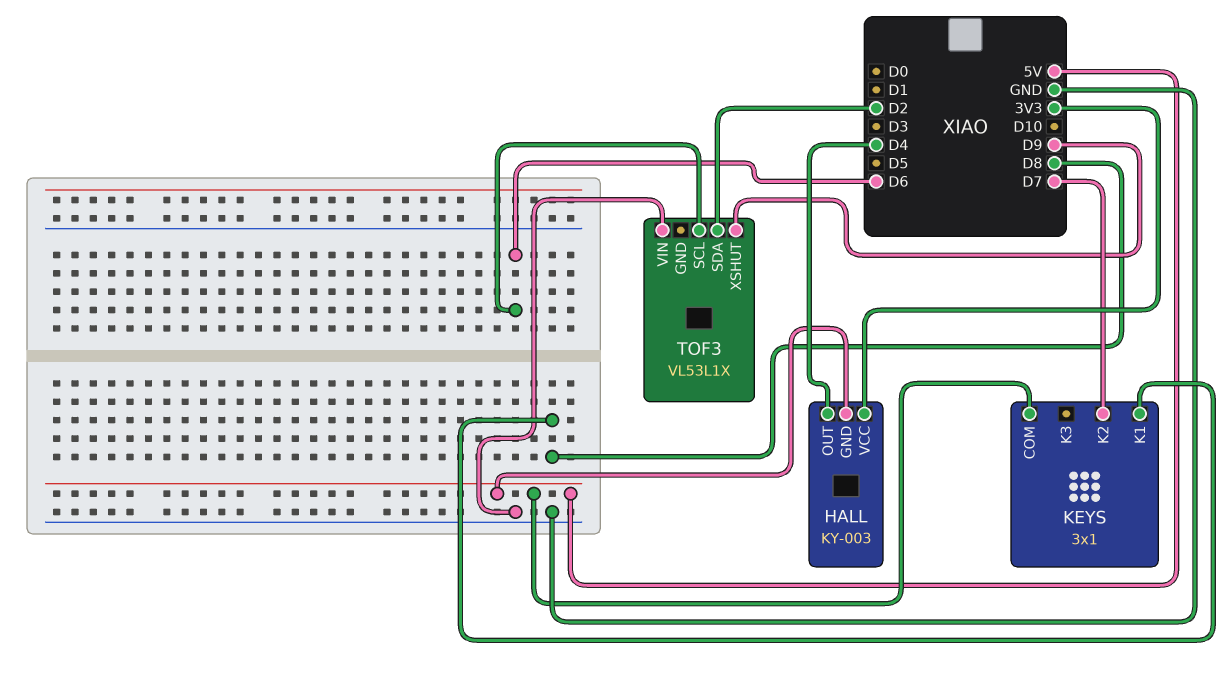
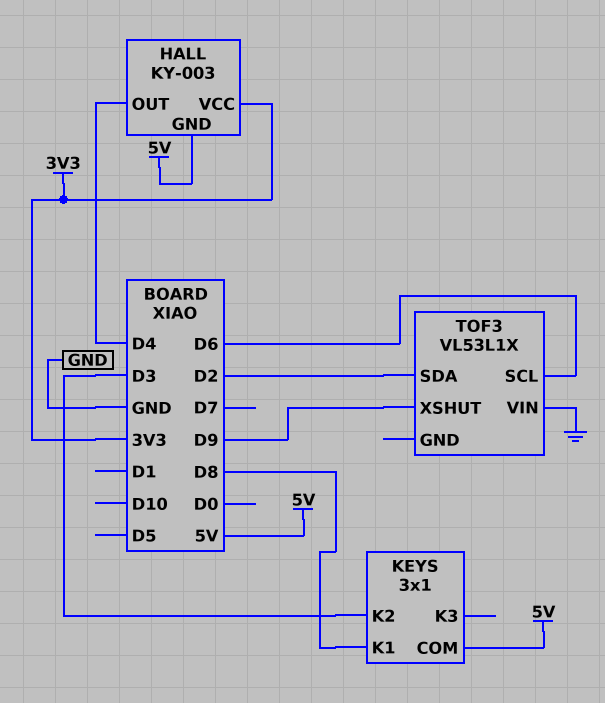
KEYS pin K2: D7 -> D3

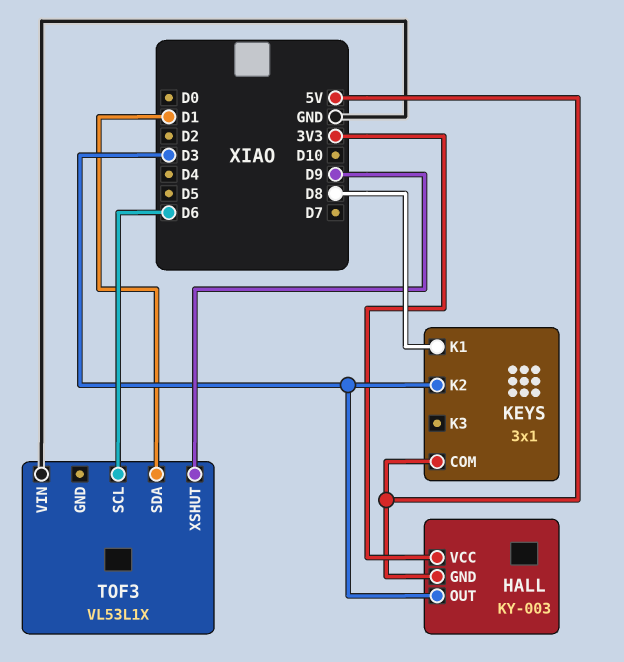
HALL pin OUT: D4 -> D3
TOF3 pin SDA: D2 -> D1

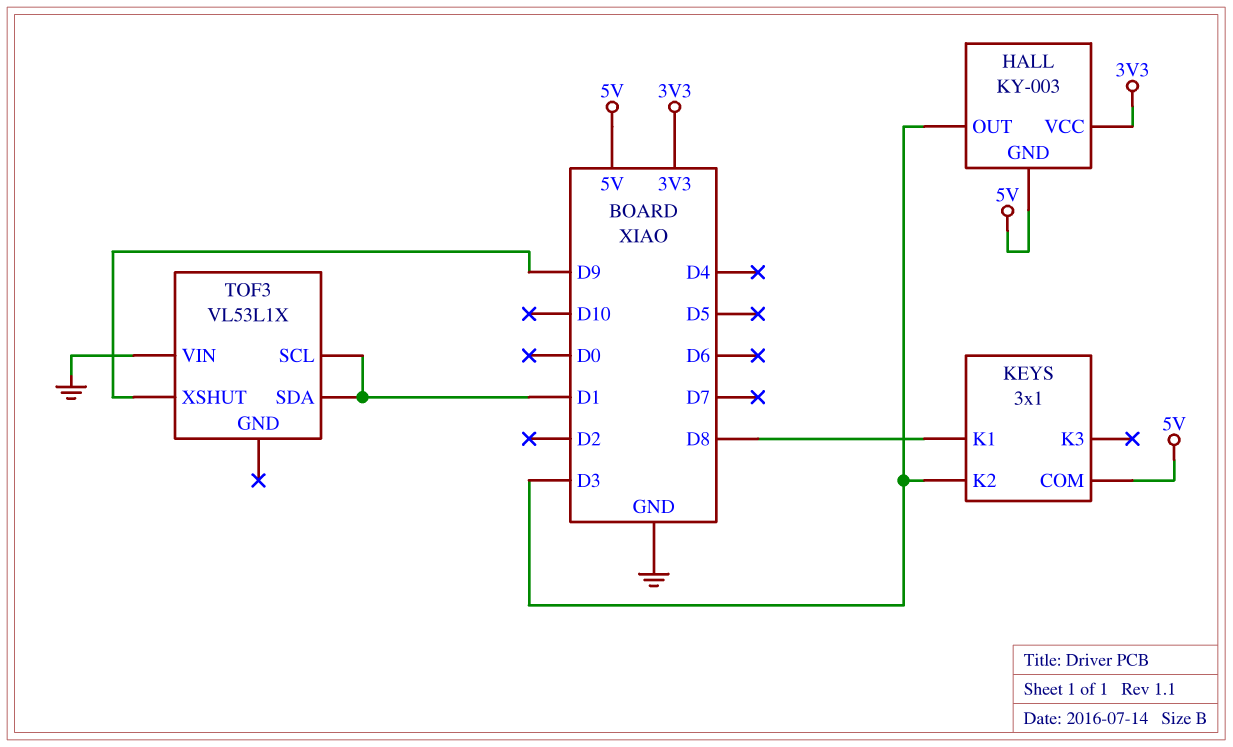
TOF3 pin SCL: D6 -> D1

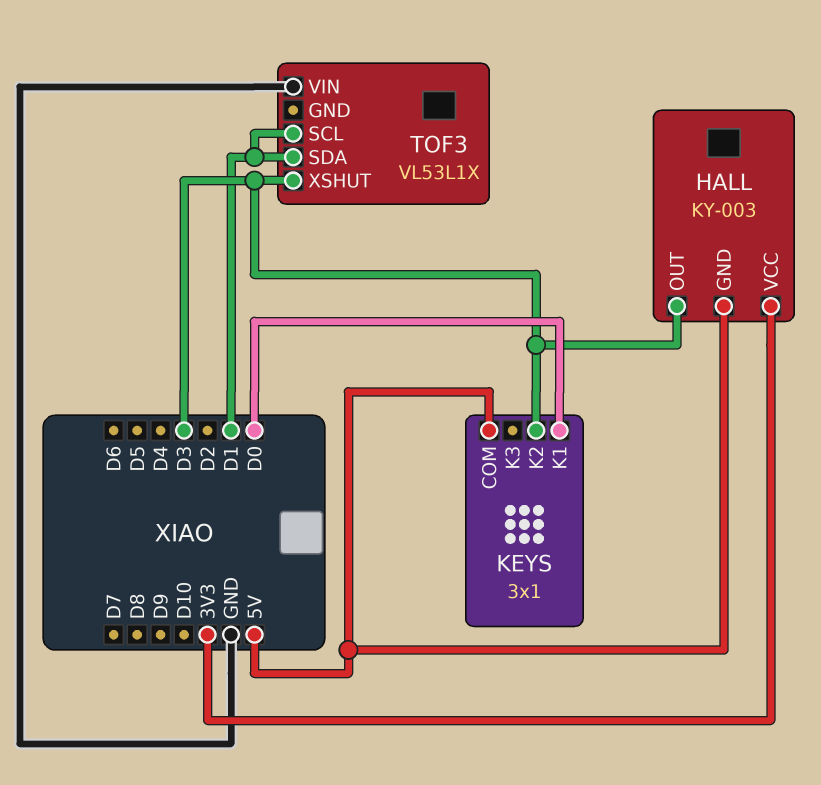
KEYS pin K1: D8 -> D0
TOF3 pin XSHUT: D9 -> D3

